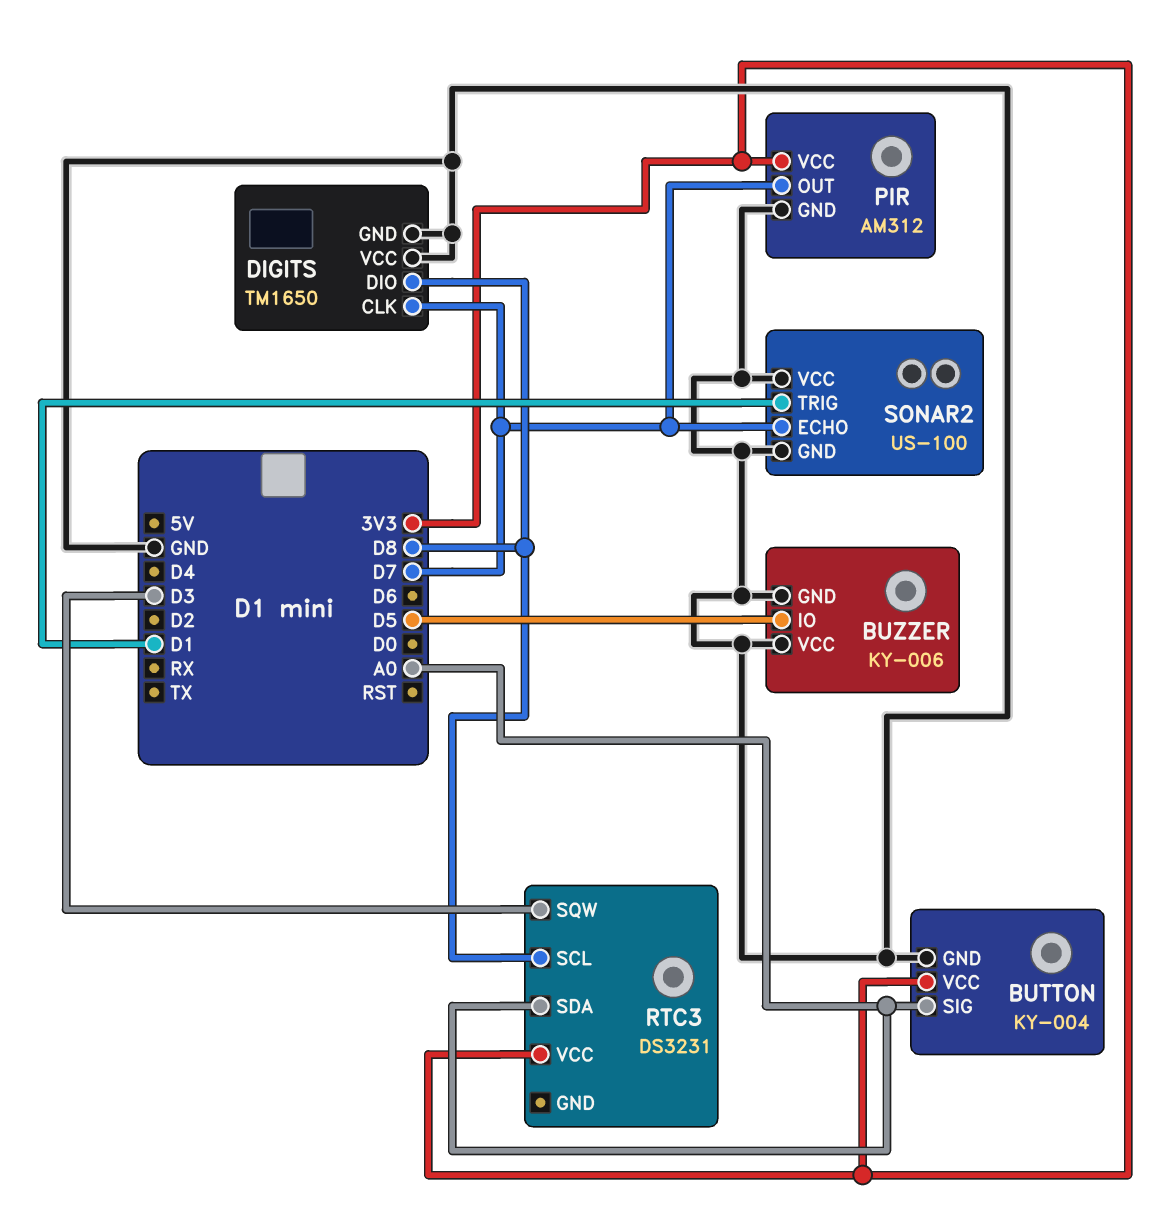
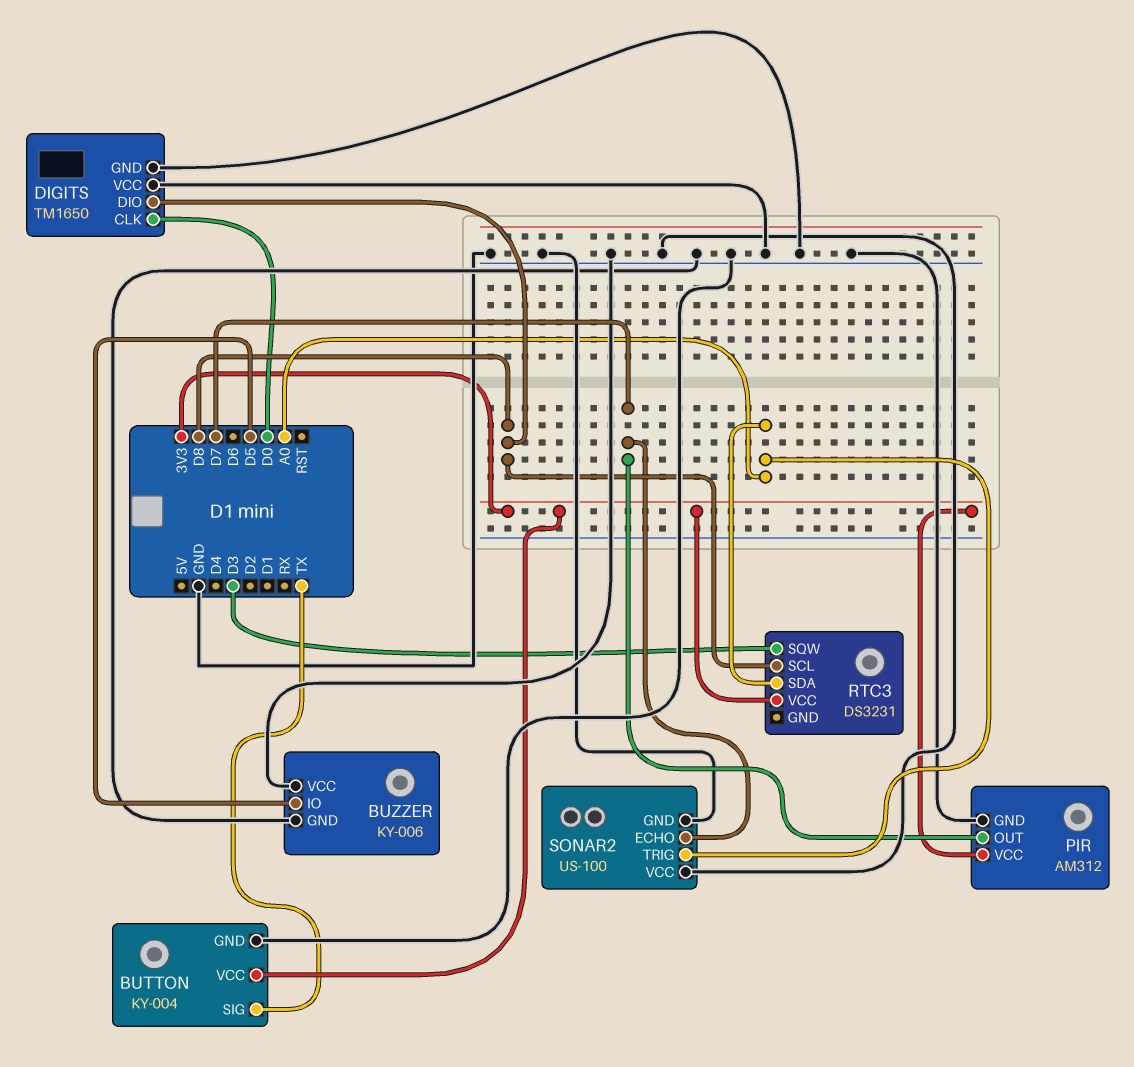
BUTTON pin SIG: A0 -> TX
DIGITS pin CLK: D7 -> D0
SONAR2 pin TRIG: D1 -> A0

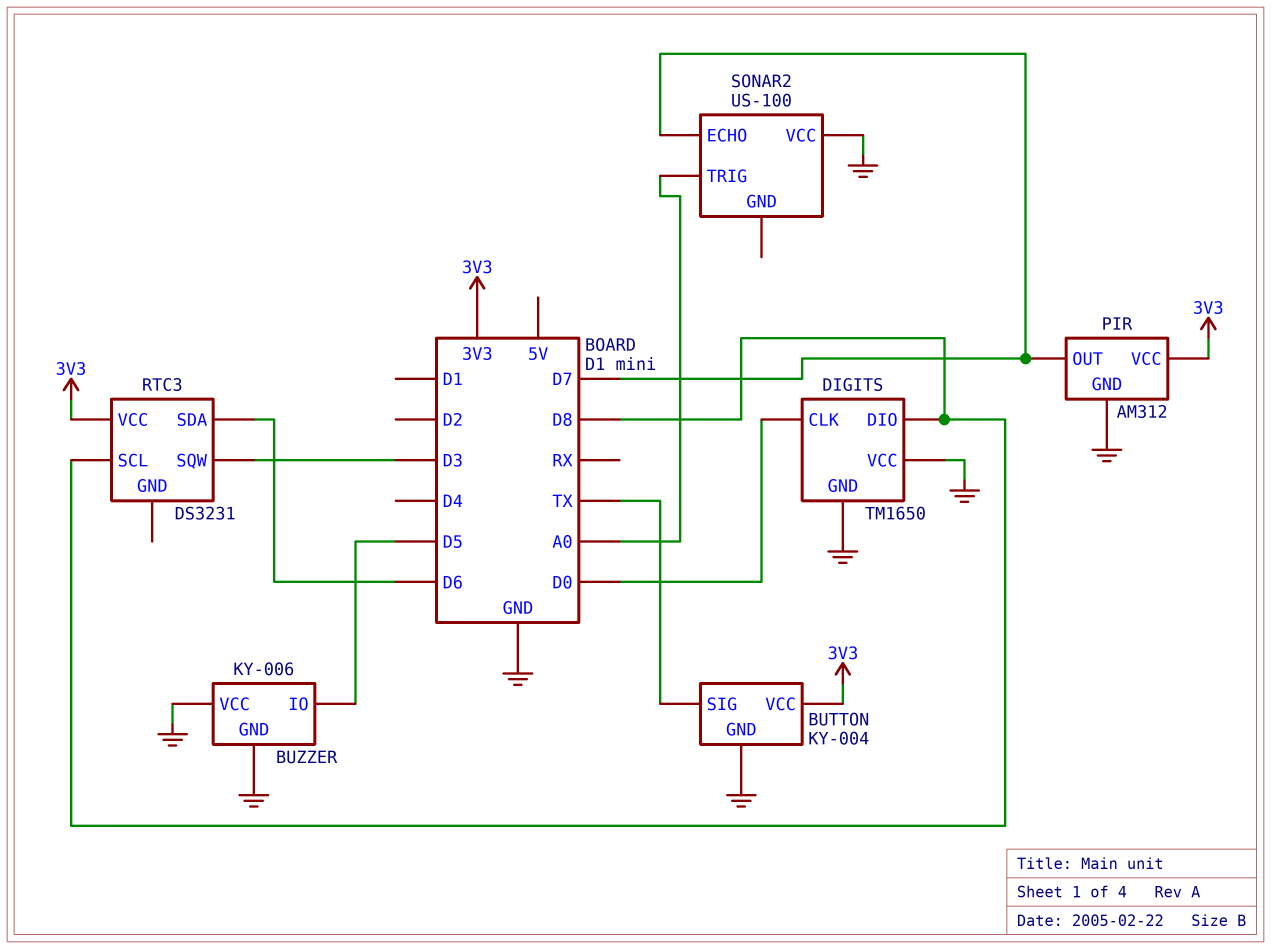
RTC3 pin SDA: A0 -> D6
SONAR2 pin GND: GND -> none

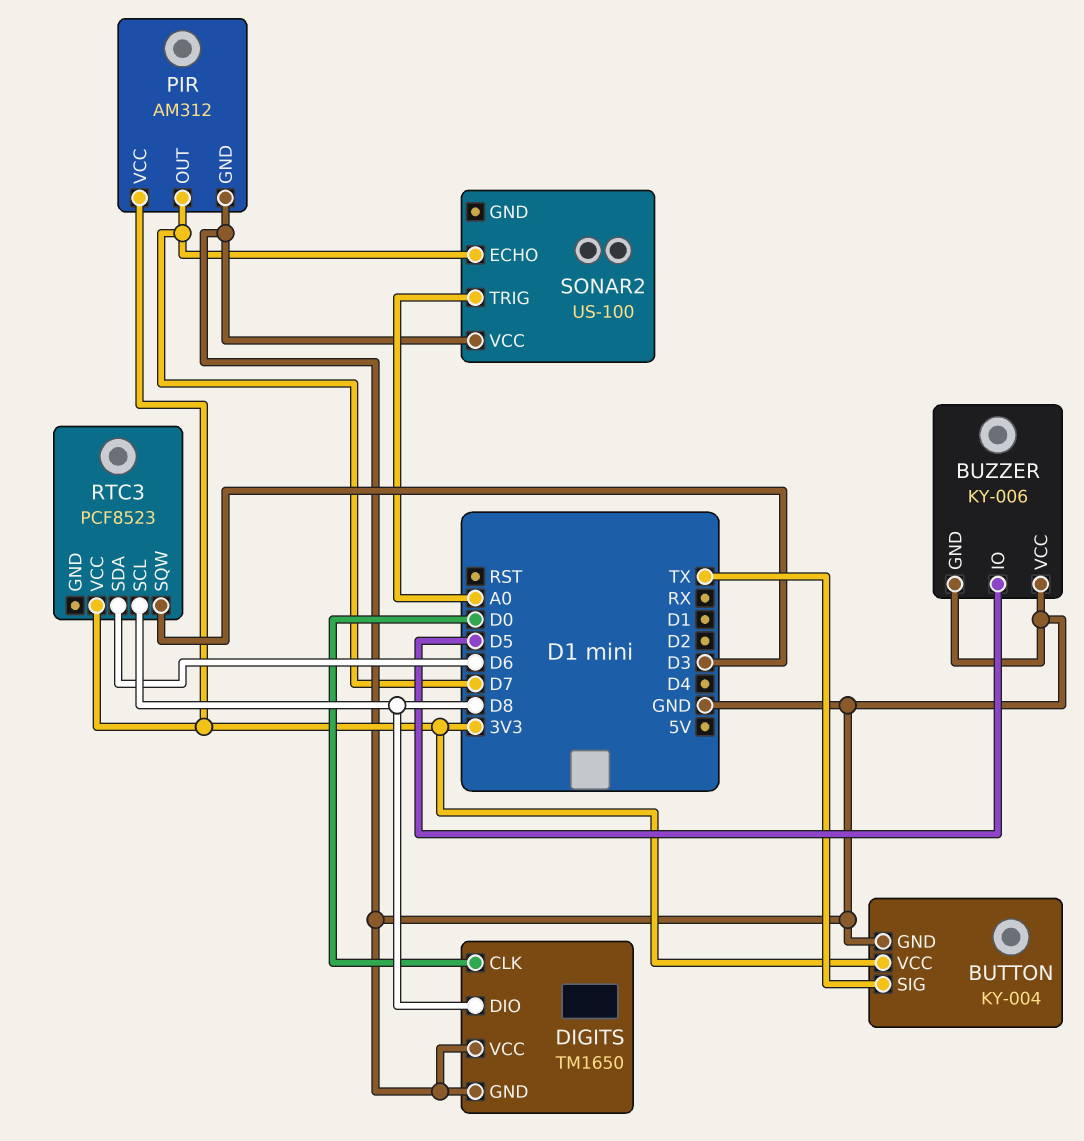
RTC3: DS3231 -> PCF8523

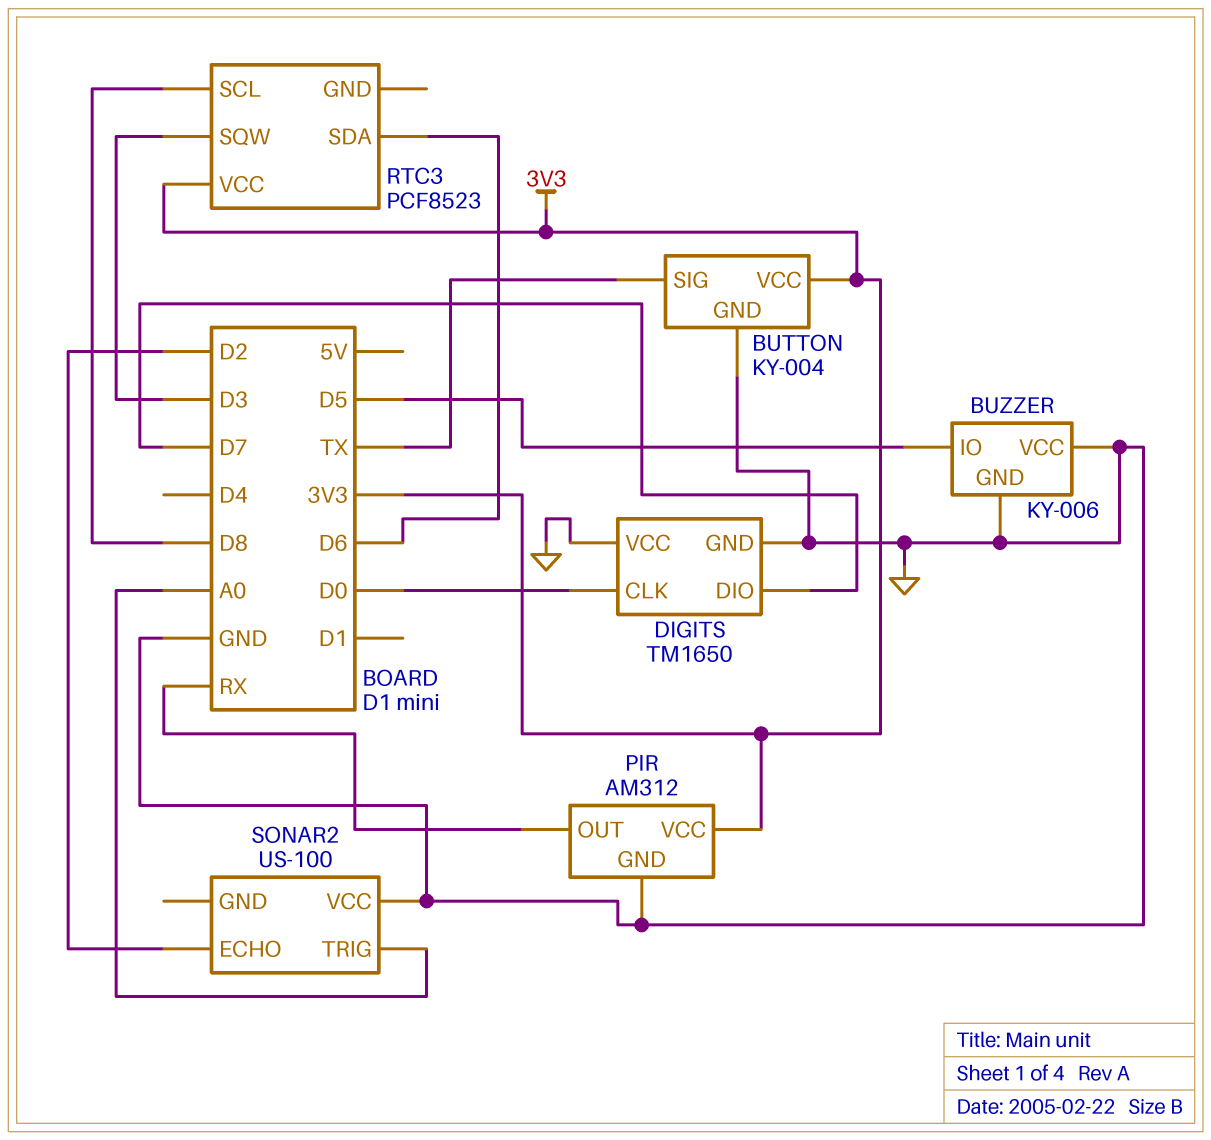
DIGITS pin DIO: D8 -> D7
PIR pin OUT: D7 -> RX
SONAR2 pin ECHO: D7 -> D2

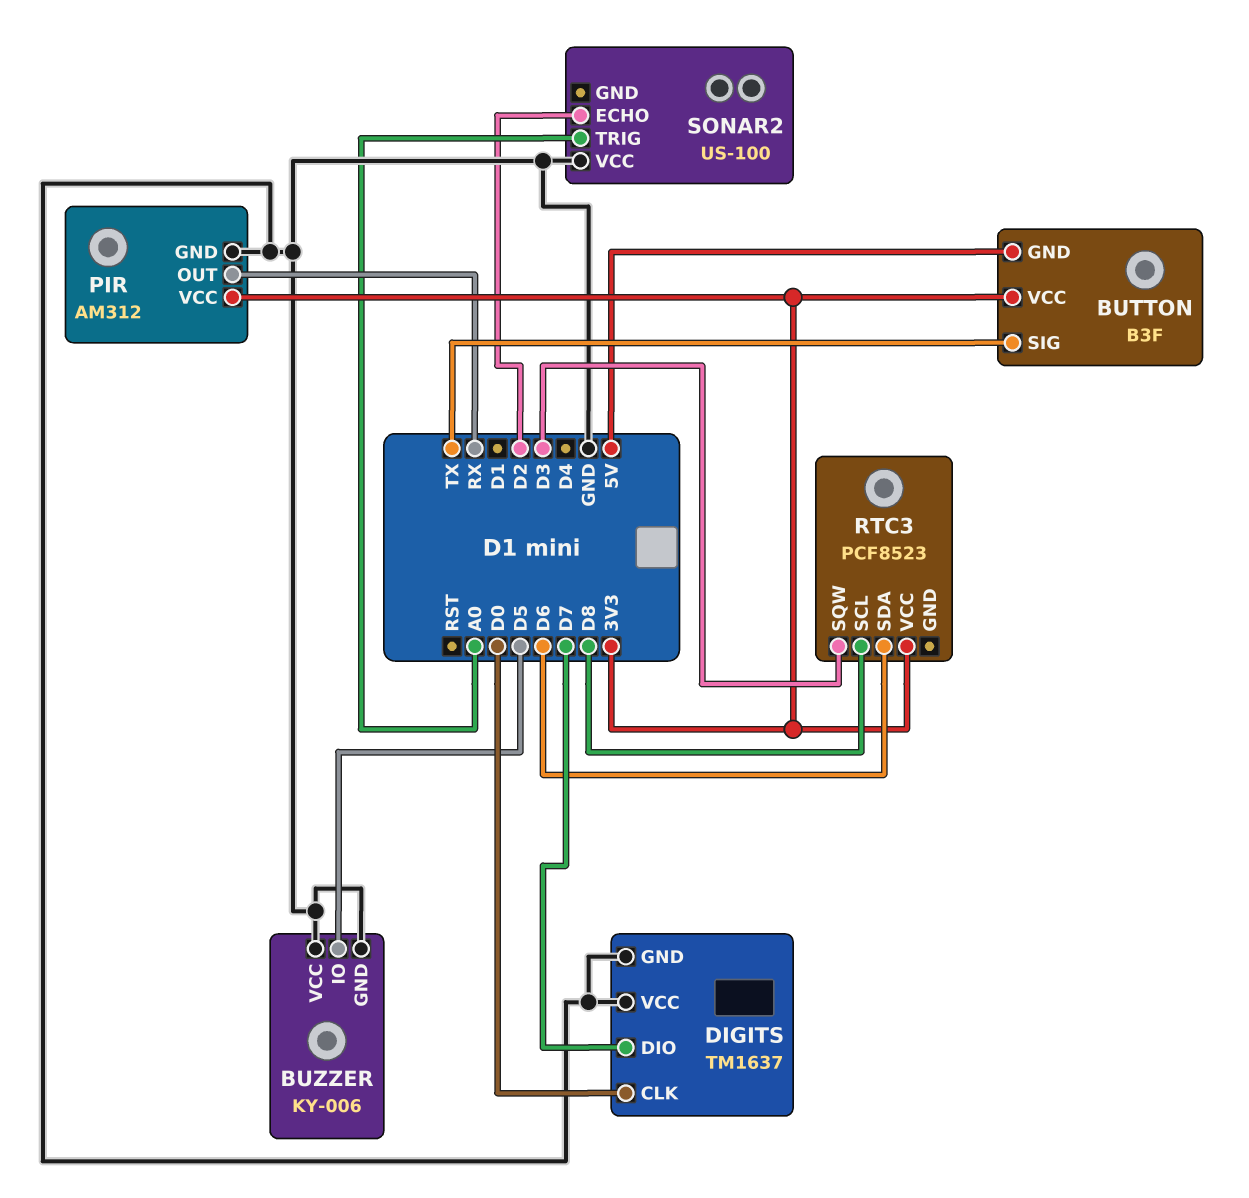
BUTTON: KY-004 -> B3F
BUTTON pin GND: GND -> 5V
DIGITS: TM1650 -> TM1637

